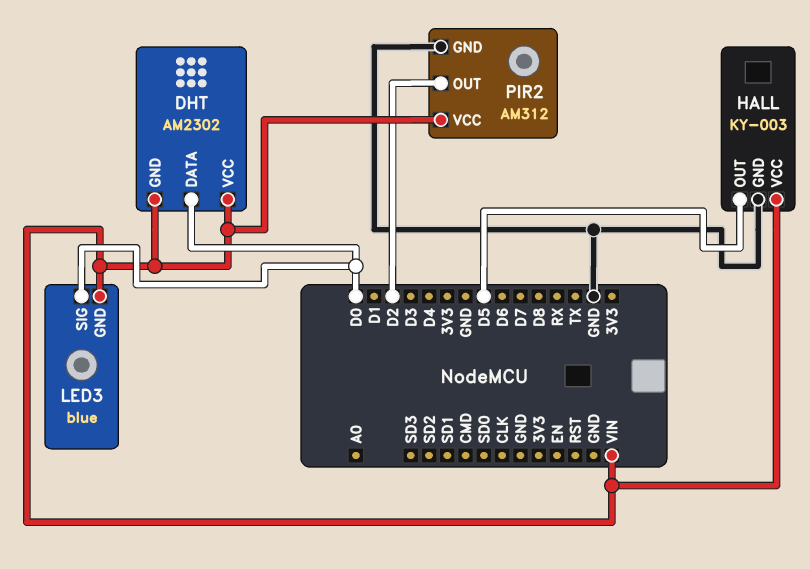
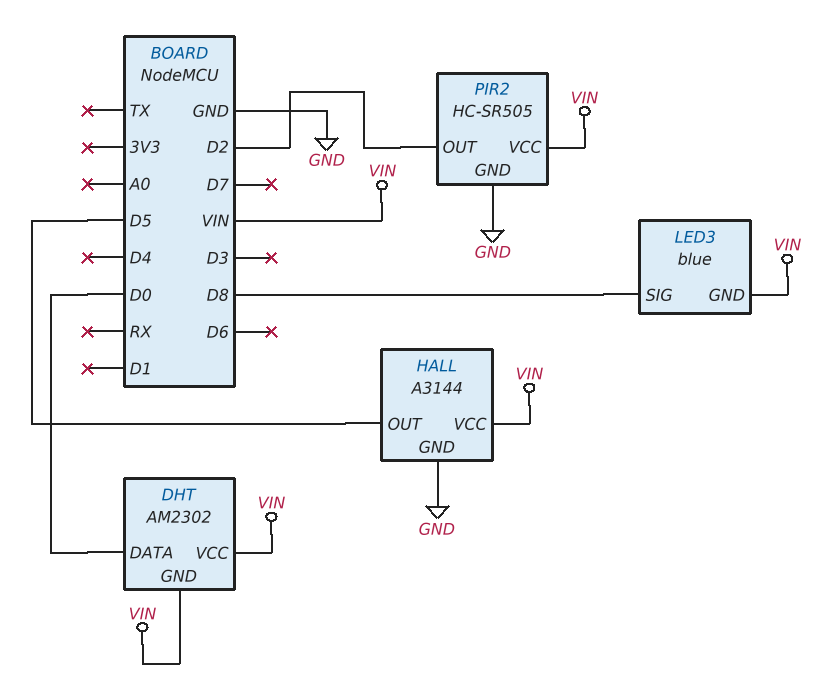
HALL: KY-003 -> A3144
LED3 pin SIG: D0 -> D8
PIR2: AM312 -> HC-SR505

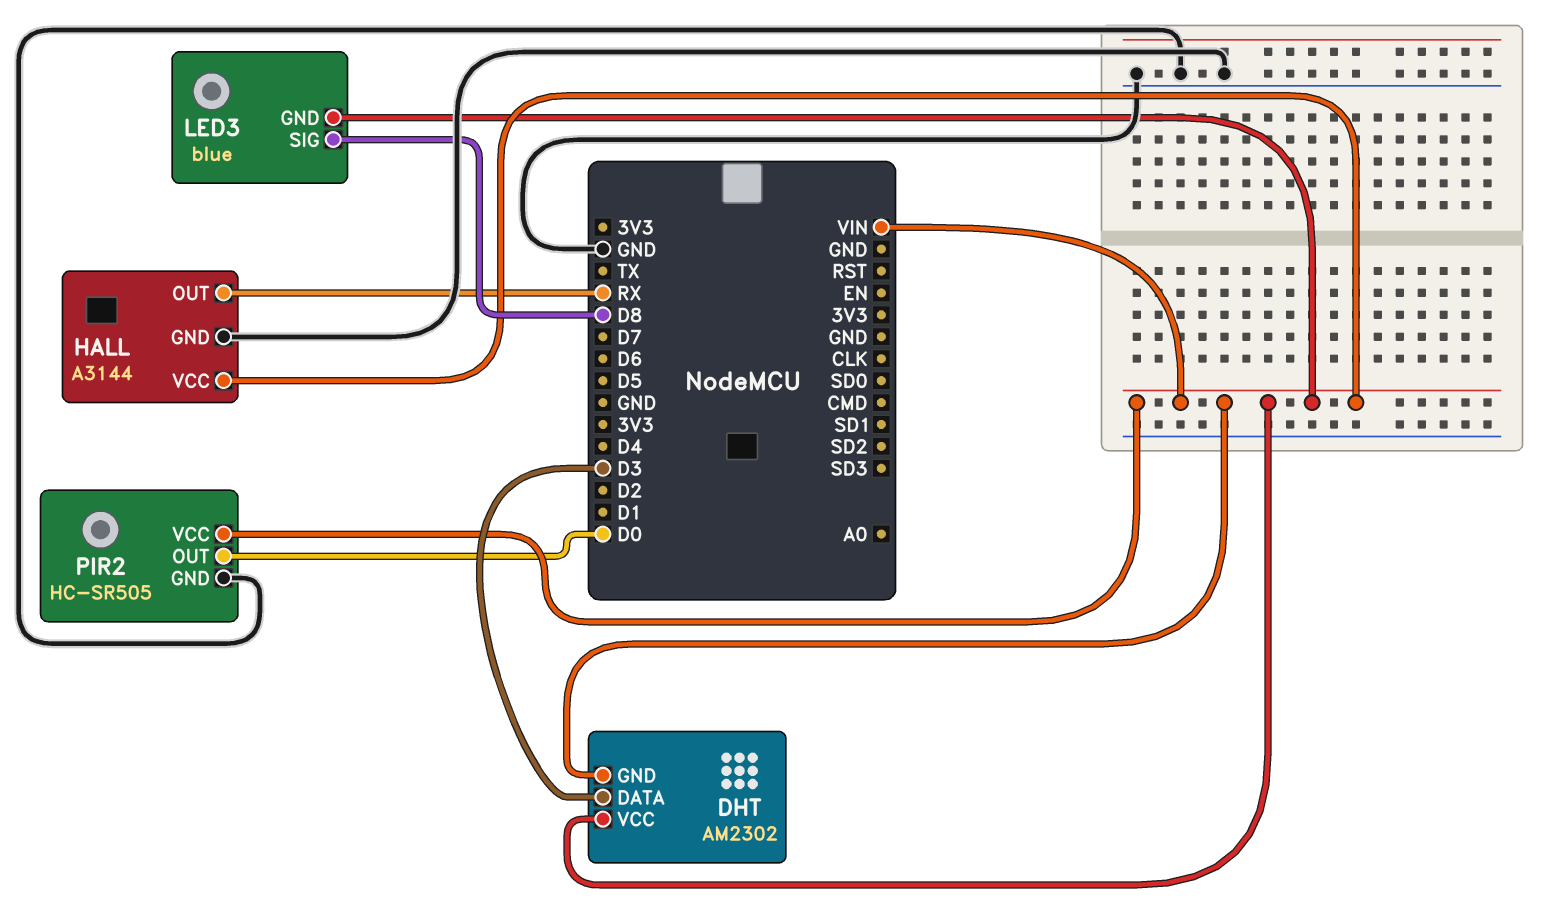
DHT pin DATA: D0 -> D3
HALL pin OUT: D5 -> RX
PIR2 pin OUT: D2 -> D0

